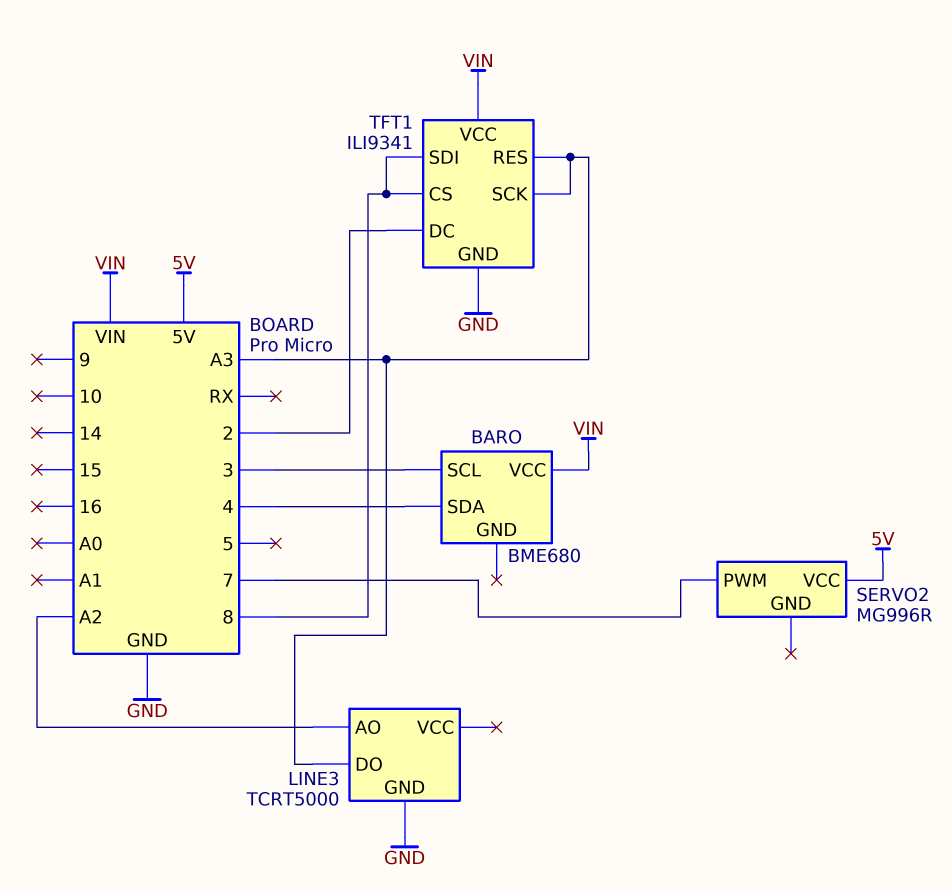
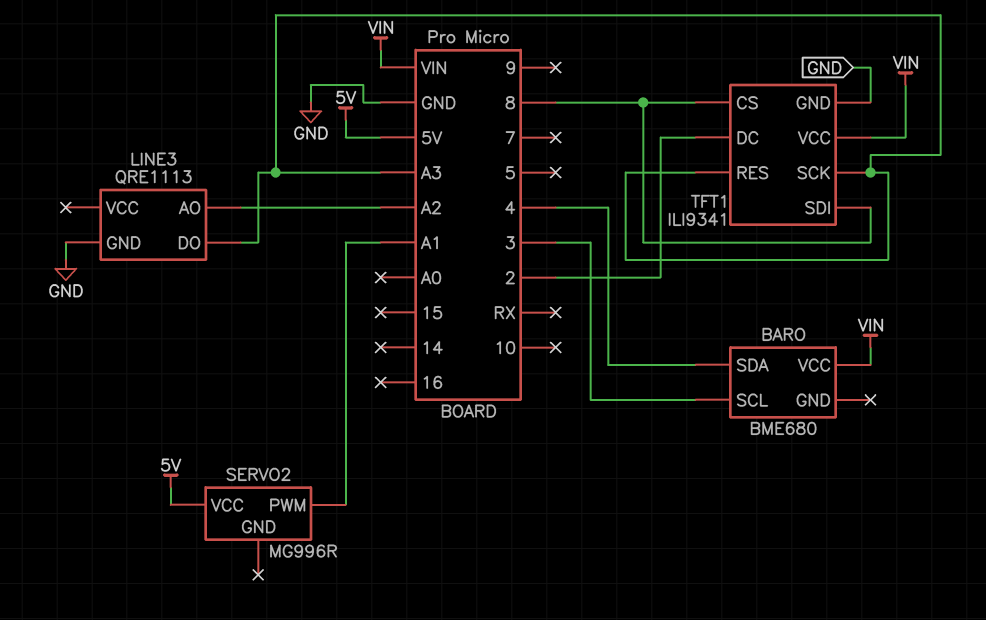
LINE3: TCRT5000 -> QRE1113
SERVO2 pin PWM: 7 -> A1

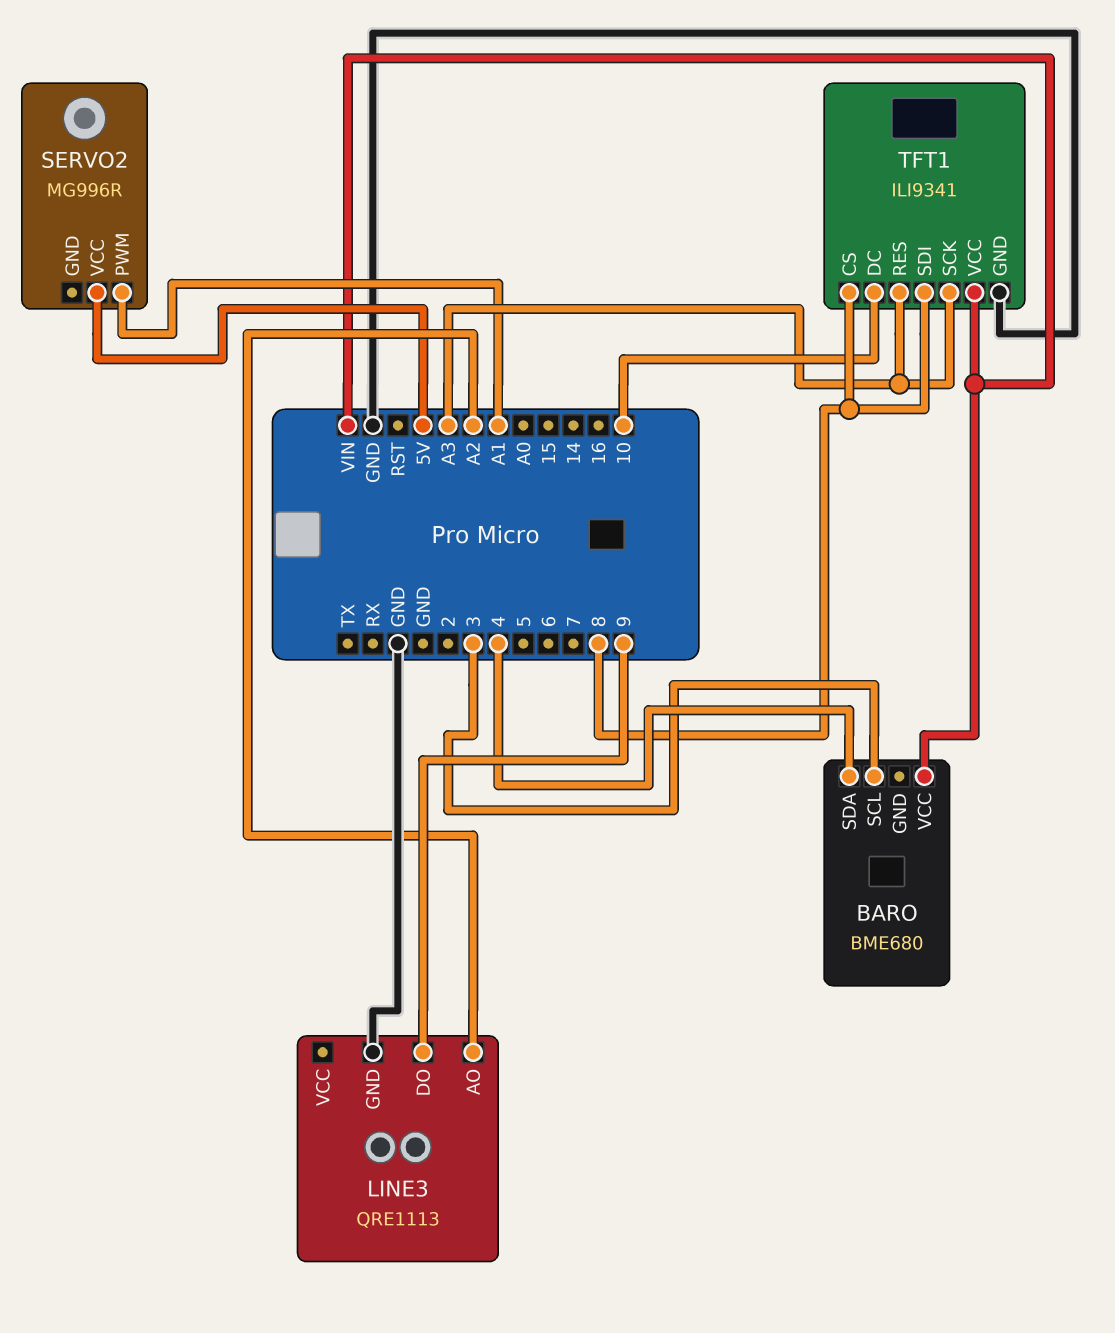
LINE3 pin DO: A3 -> 9
TFT1 pin DC: 2 -> 10

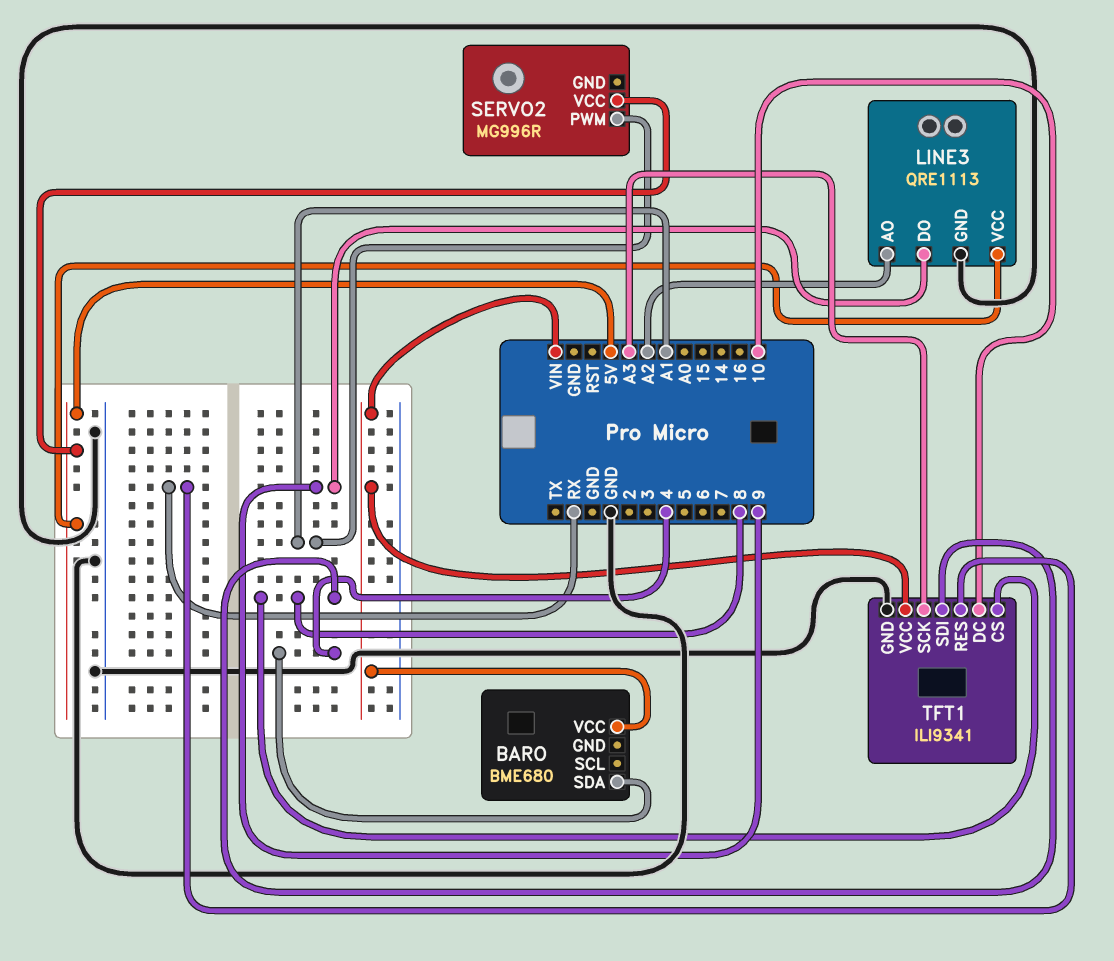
BARO pin SCL: 3 -> none
LINE3 pin VCC: none -> 5V
TFT1 pin RES: A3 -> RX

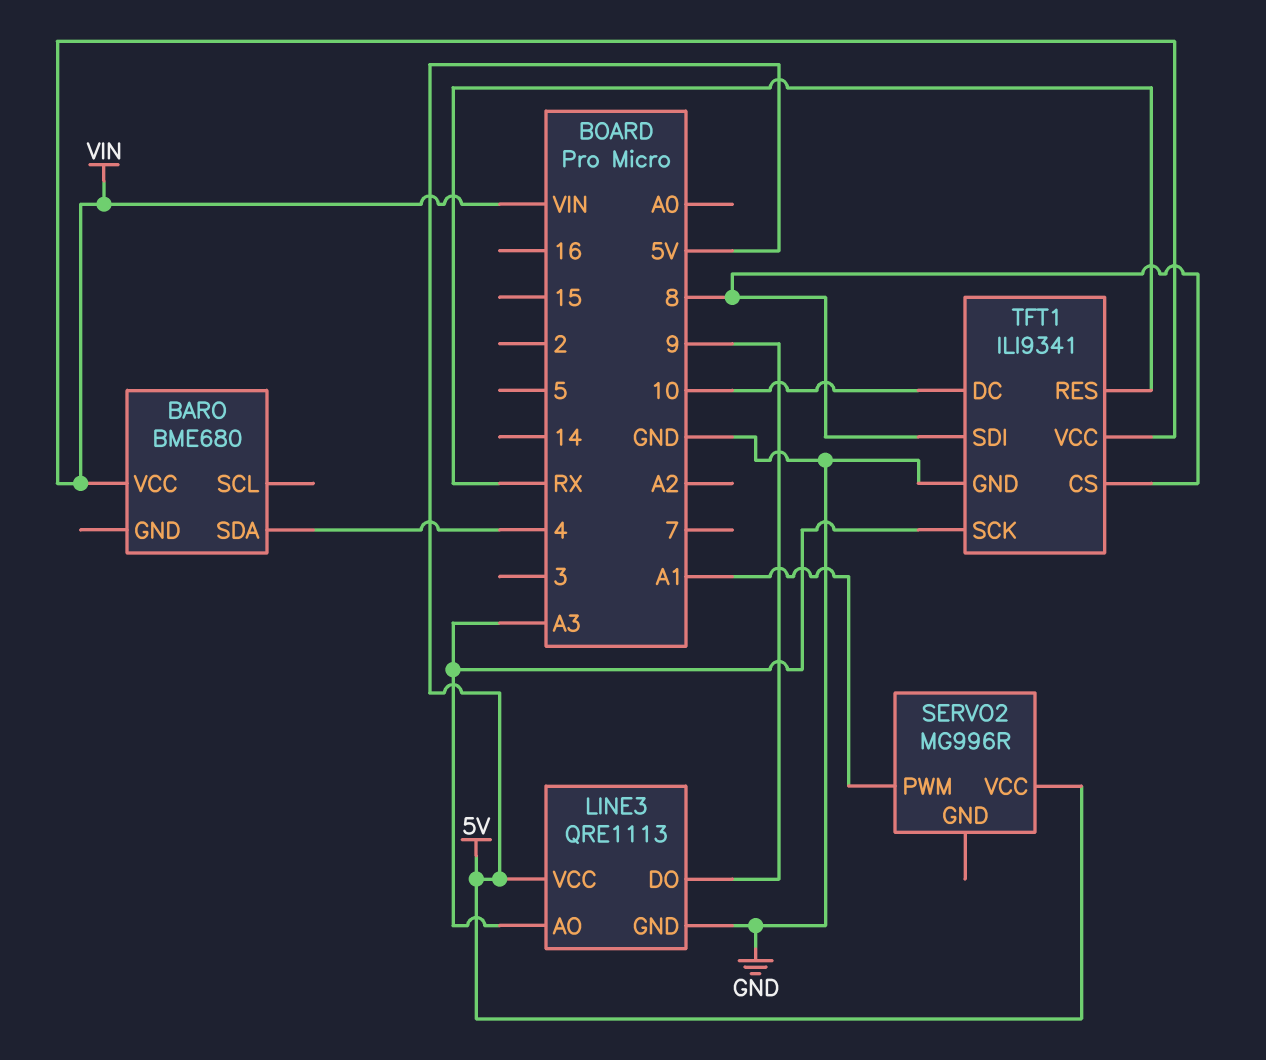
LINE3 pin AO: A2 -> A3

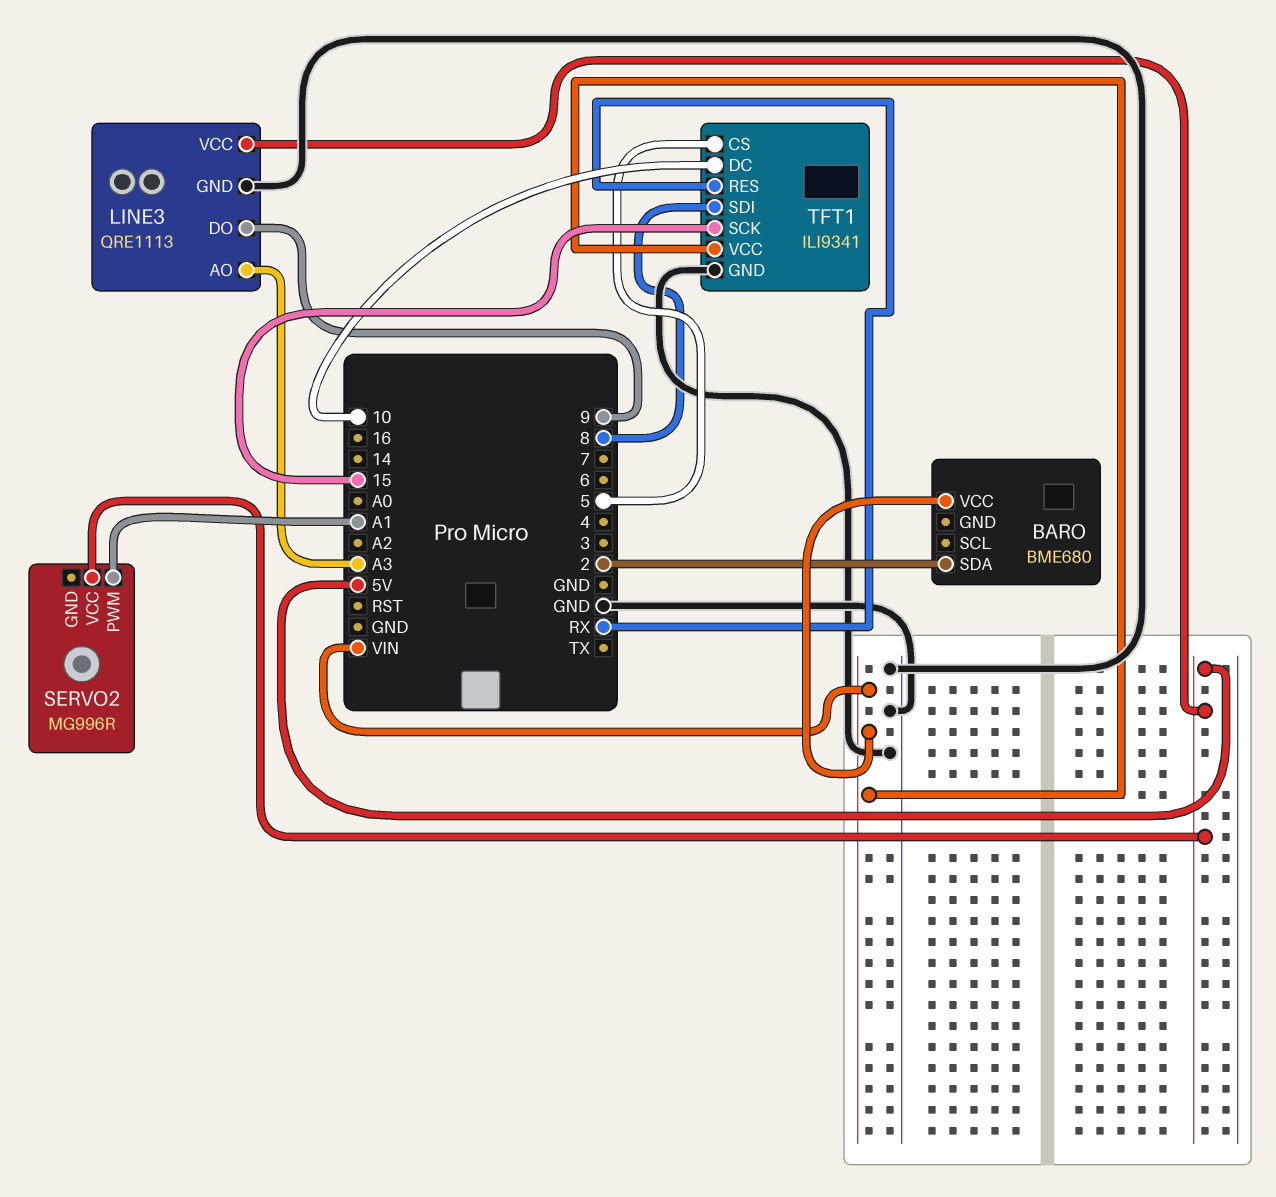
BARO pin SDA: 4 -> 2
TFT1 pin CS: 8 -> 5
TFT1 pin SCK: A3 -> 15

